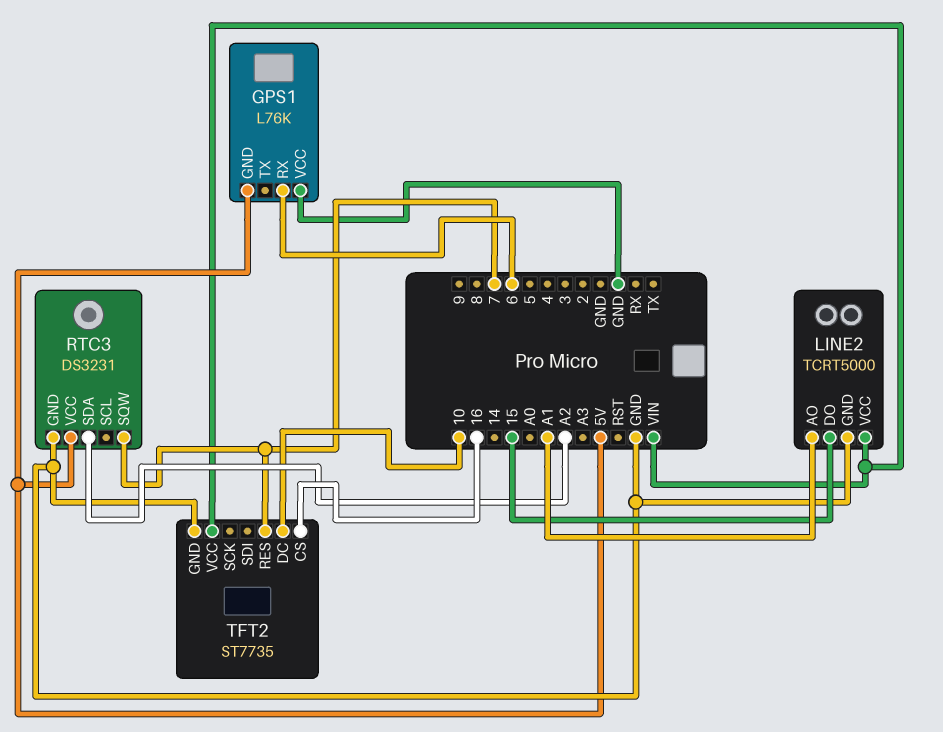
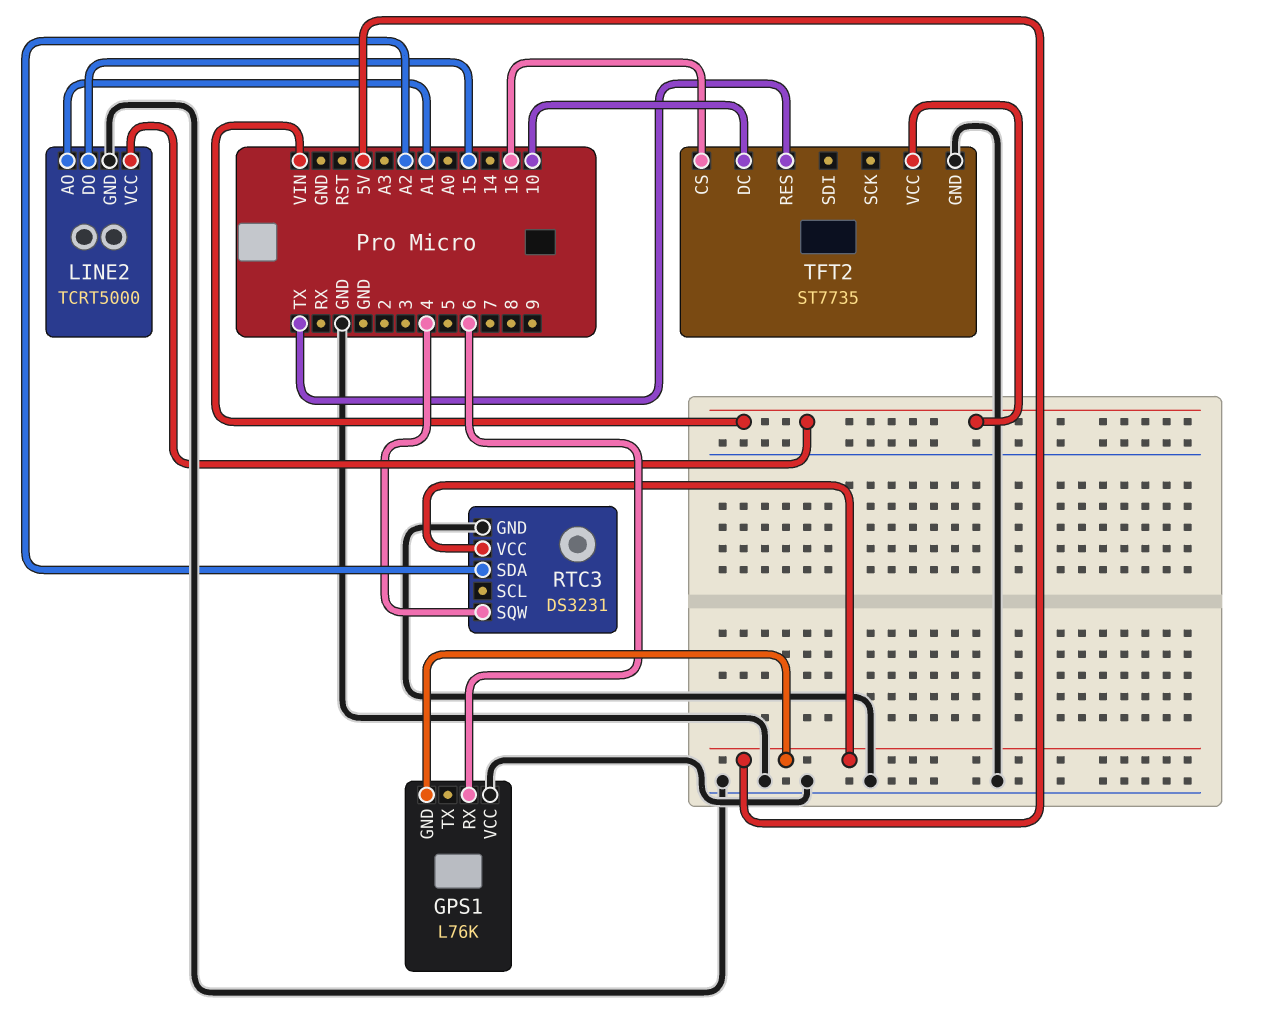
RTC3 pin SQW: 7 -> 4
TFT2 pin RES: 7 -> TX

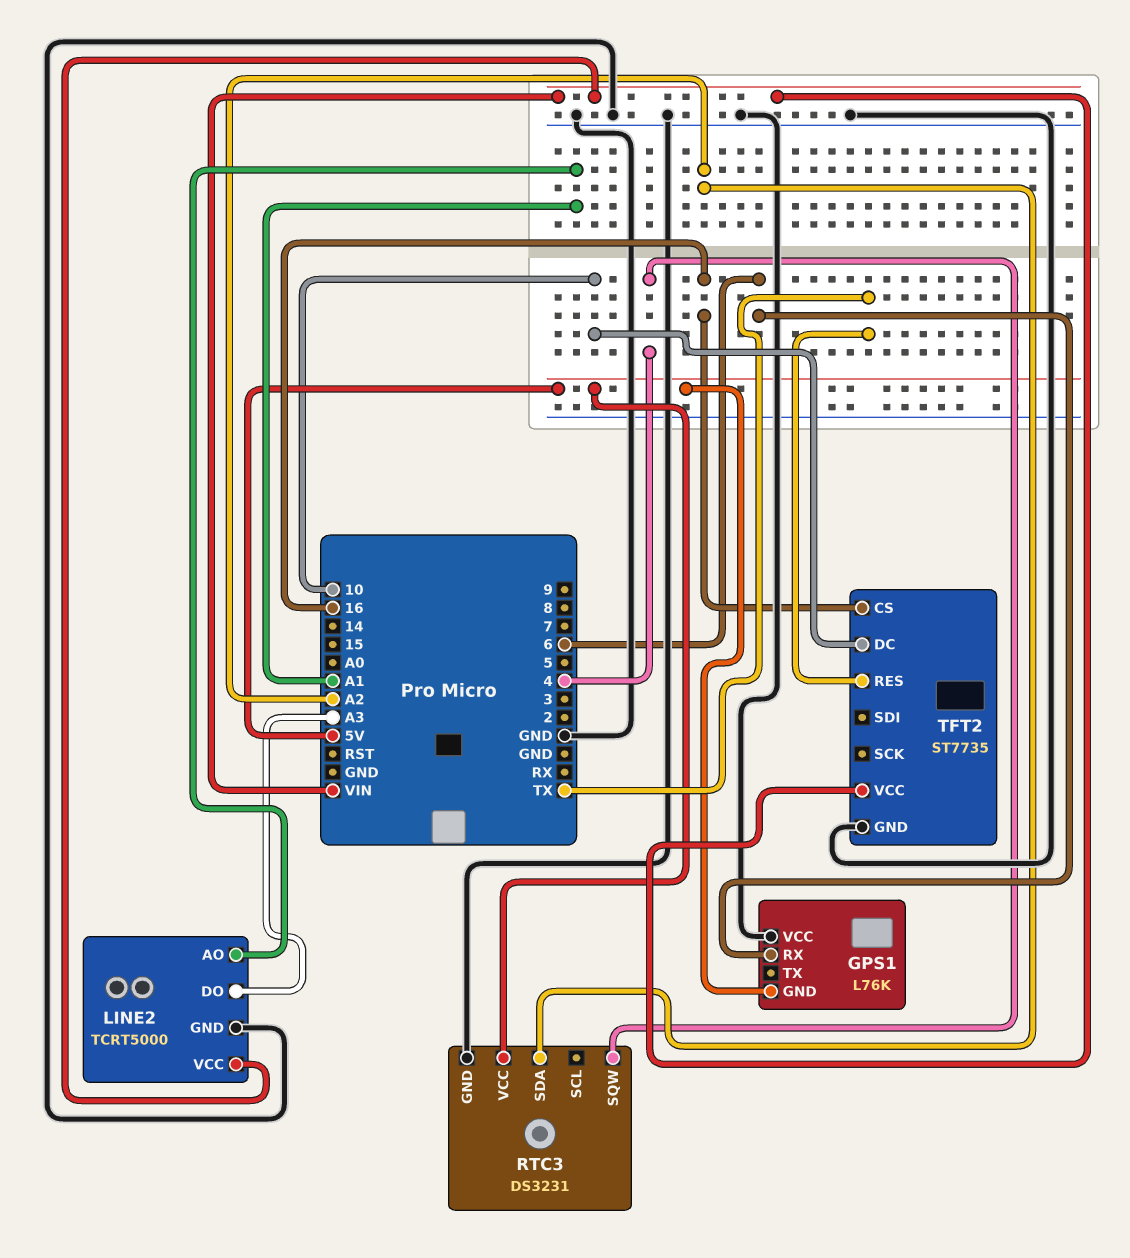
LINE2 pin DO: 15 -> A3

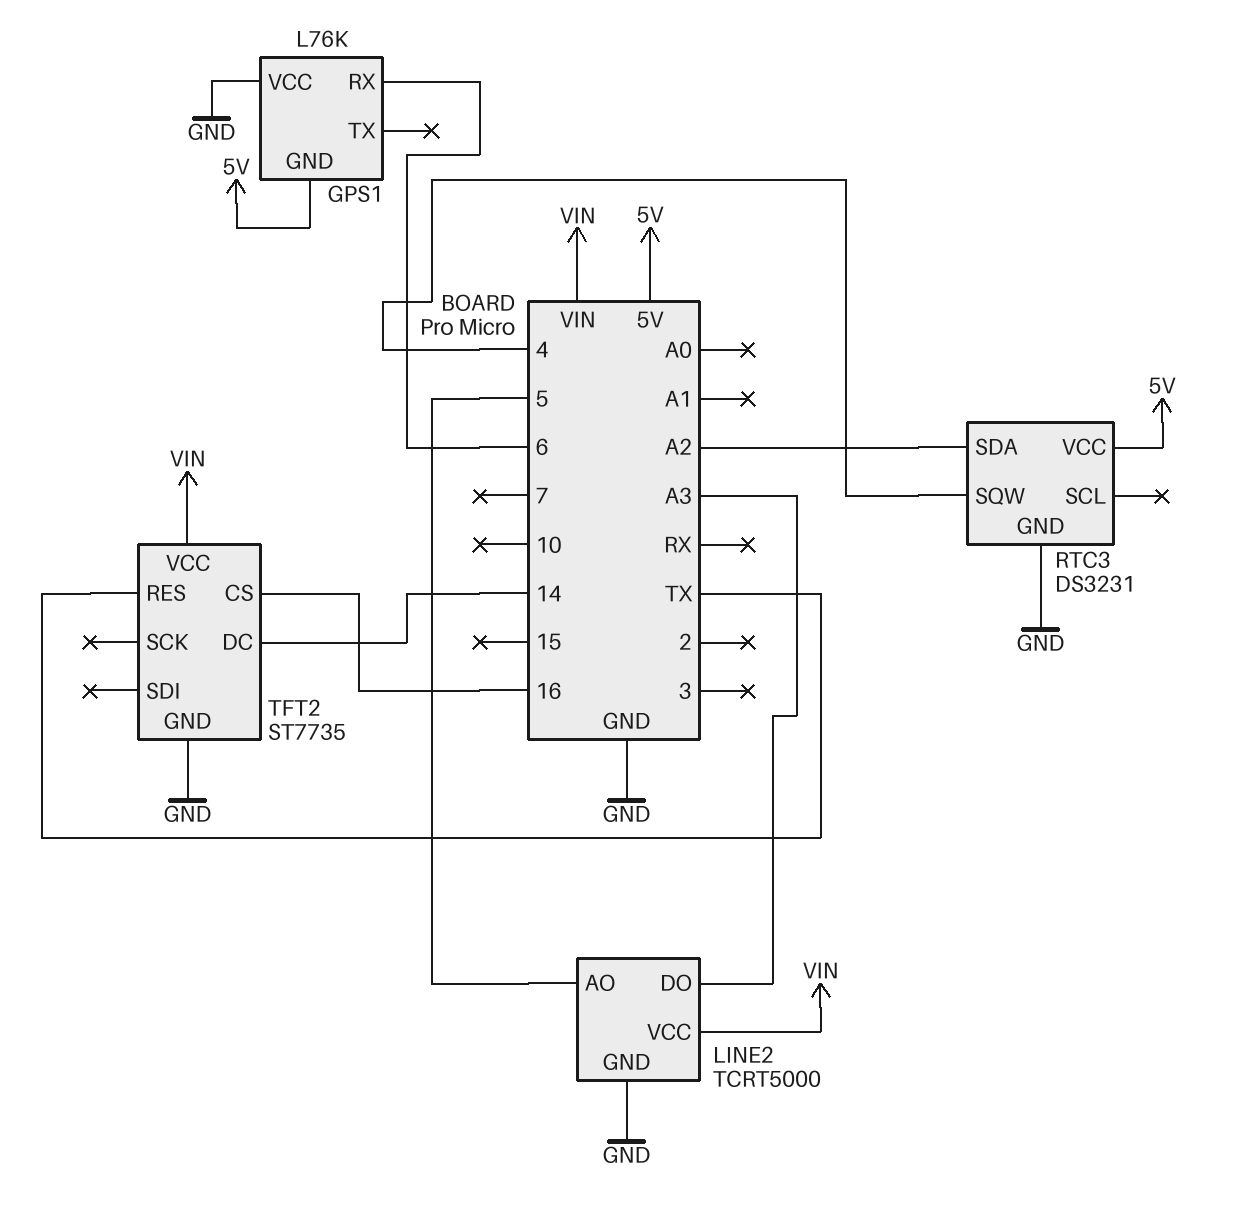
LINE2 pin AO: A1 -> 5
TFT2 pin DC: 10 -> 14

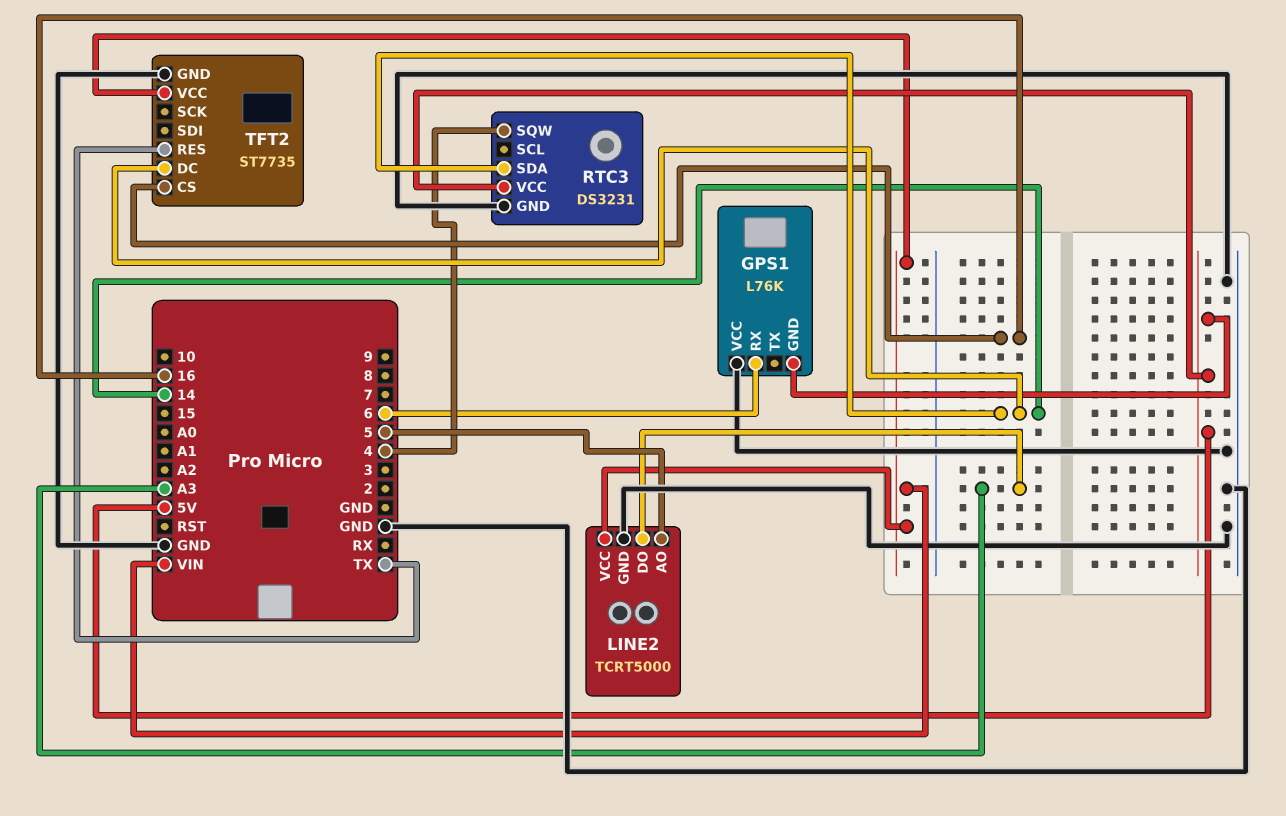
RTC3 pin SDA: A2 -> 14

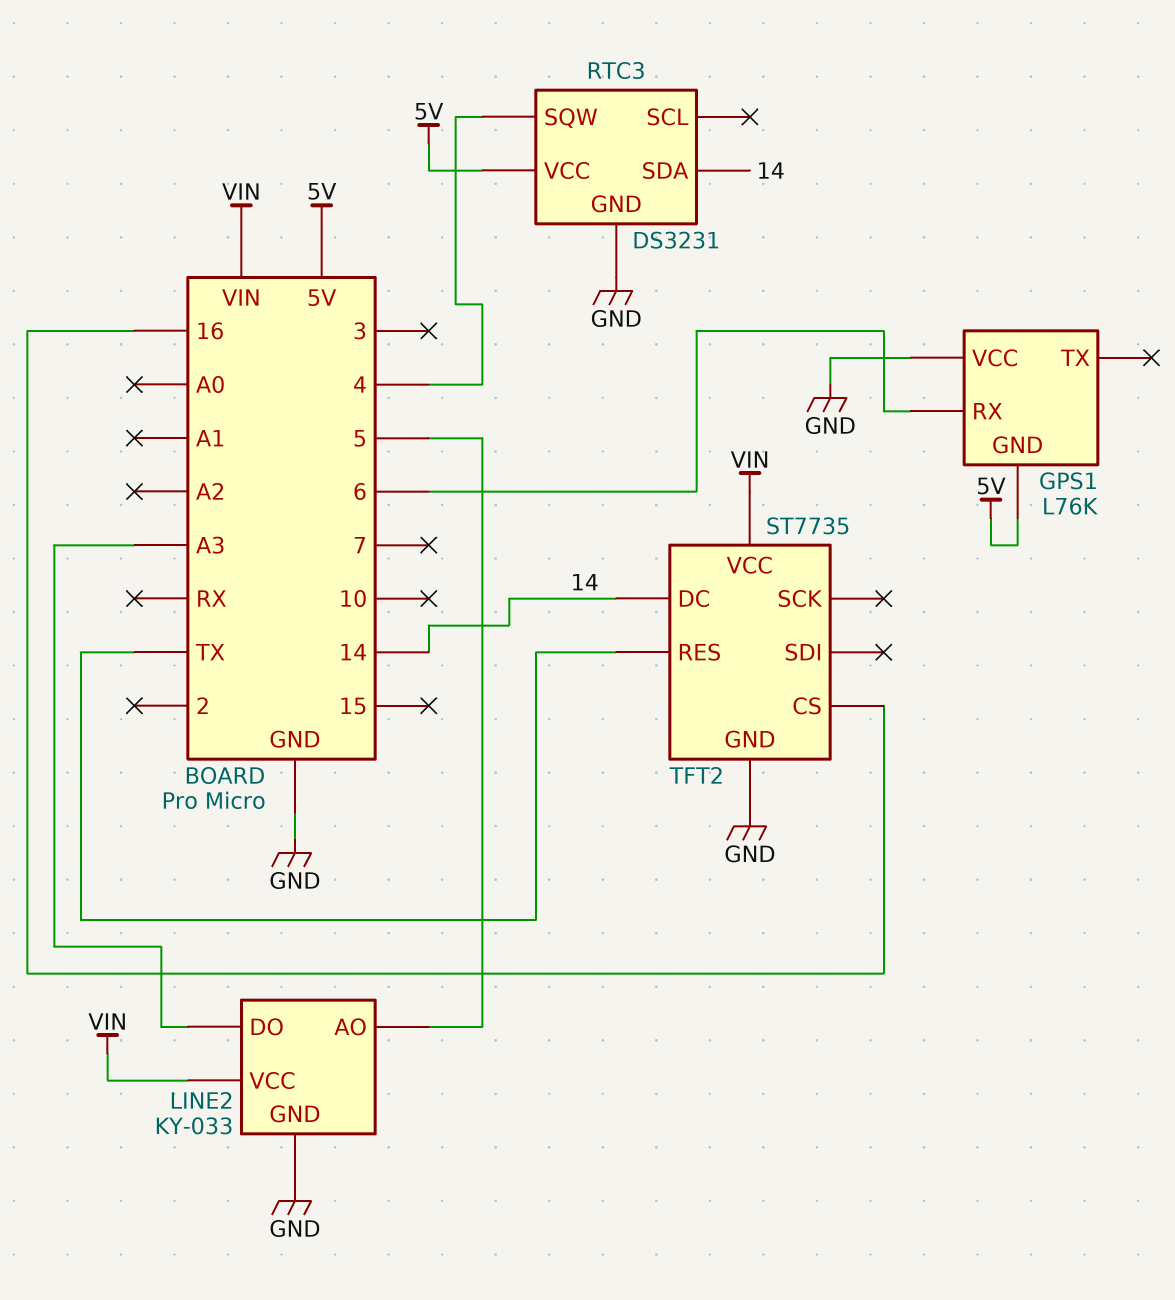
LINE2: TCRT5000 -> KY-033

